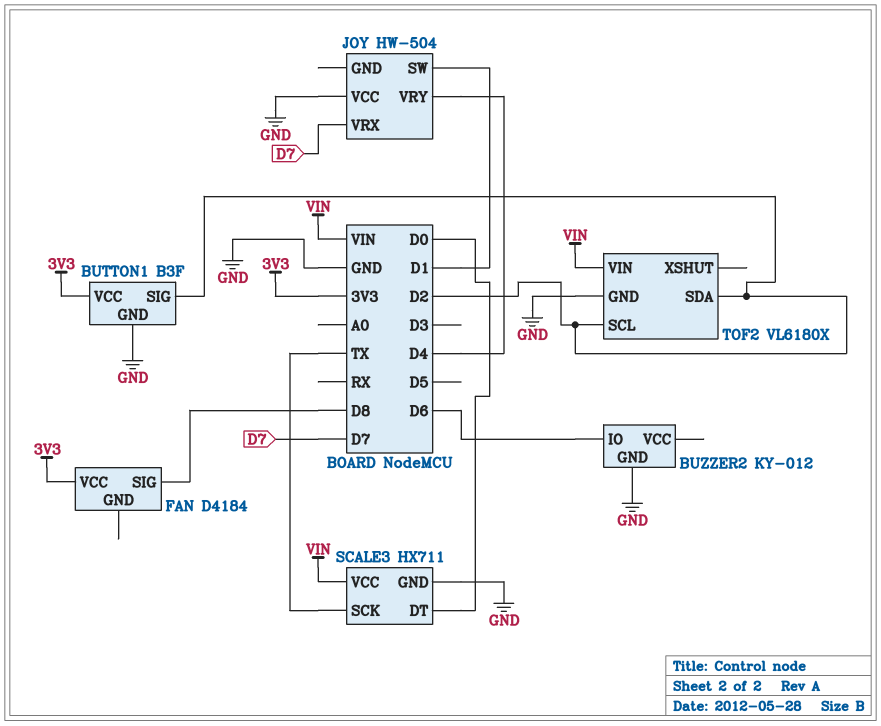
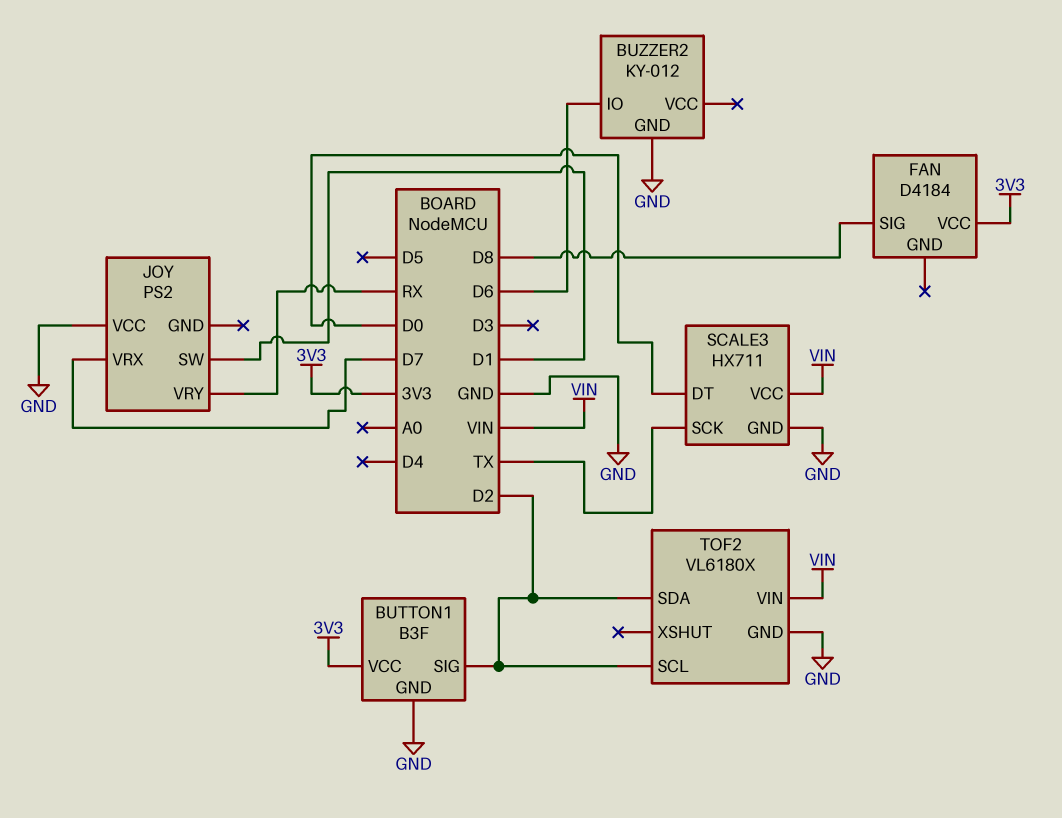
JOY: HW-504 -> PS2
JOY pin VRY: D4 -> RX

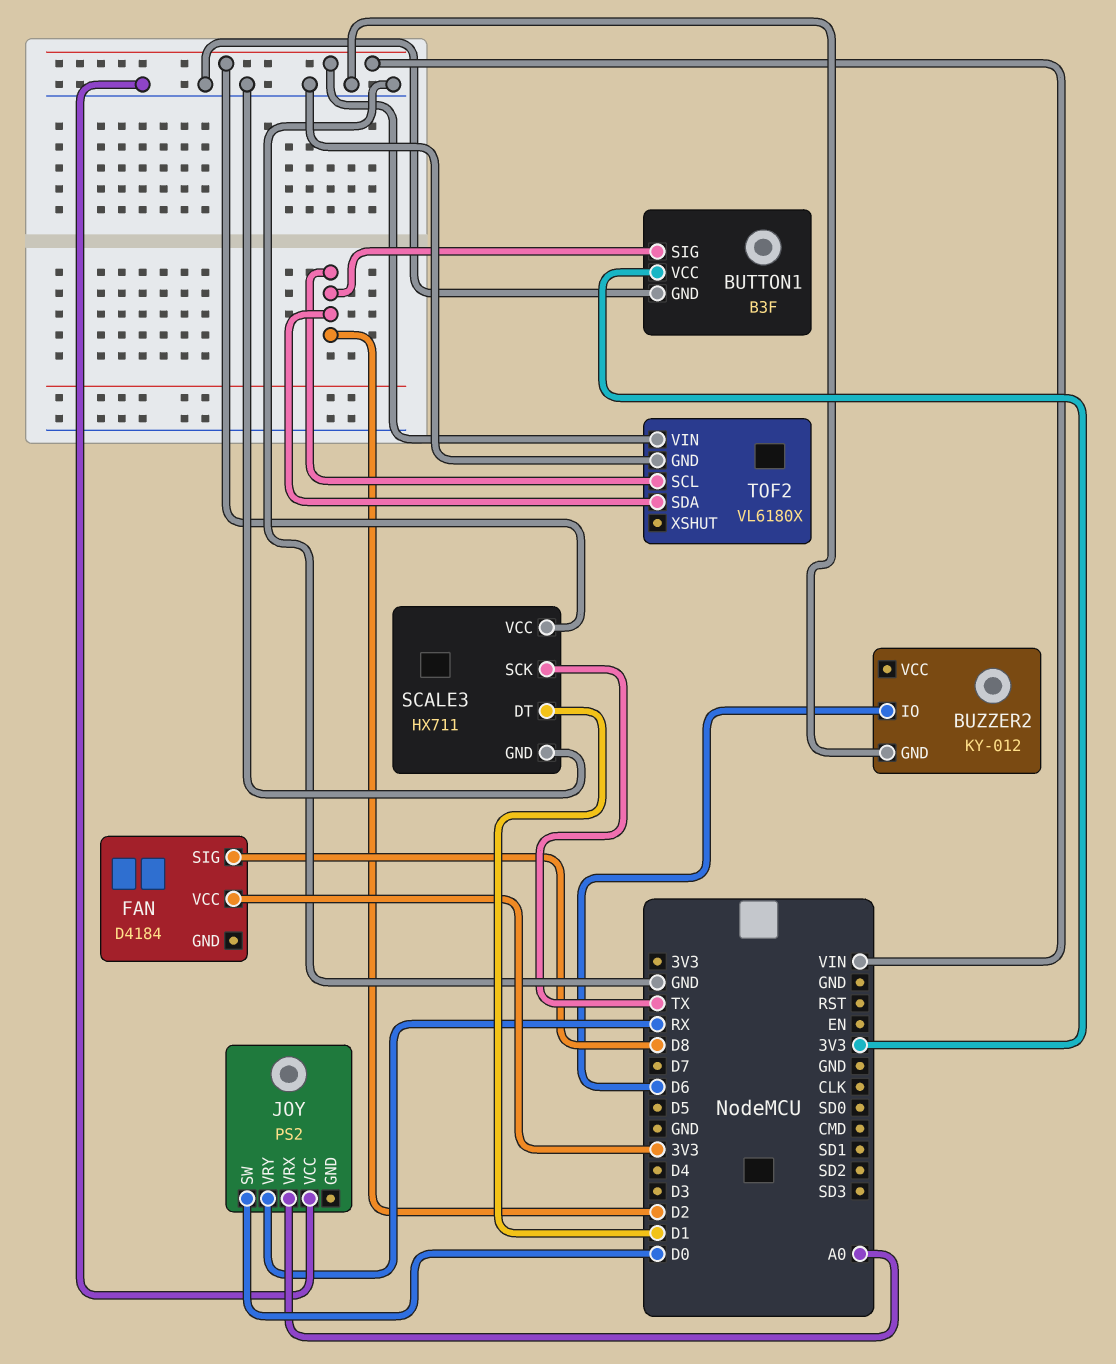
JOY pin SW: D1 -> D0
JOY pin VRX: D7 -> A0
SCALE3 pin DT: D0 -> D1

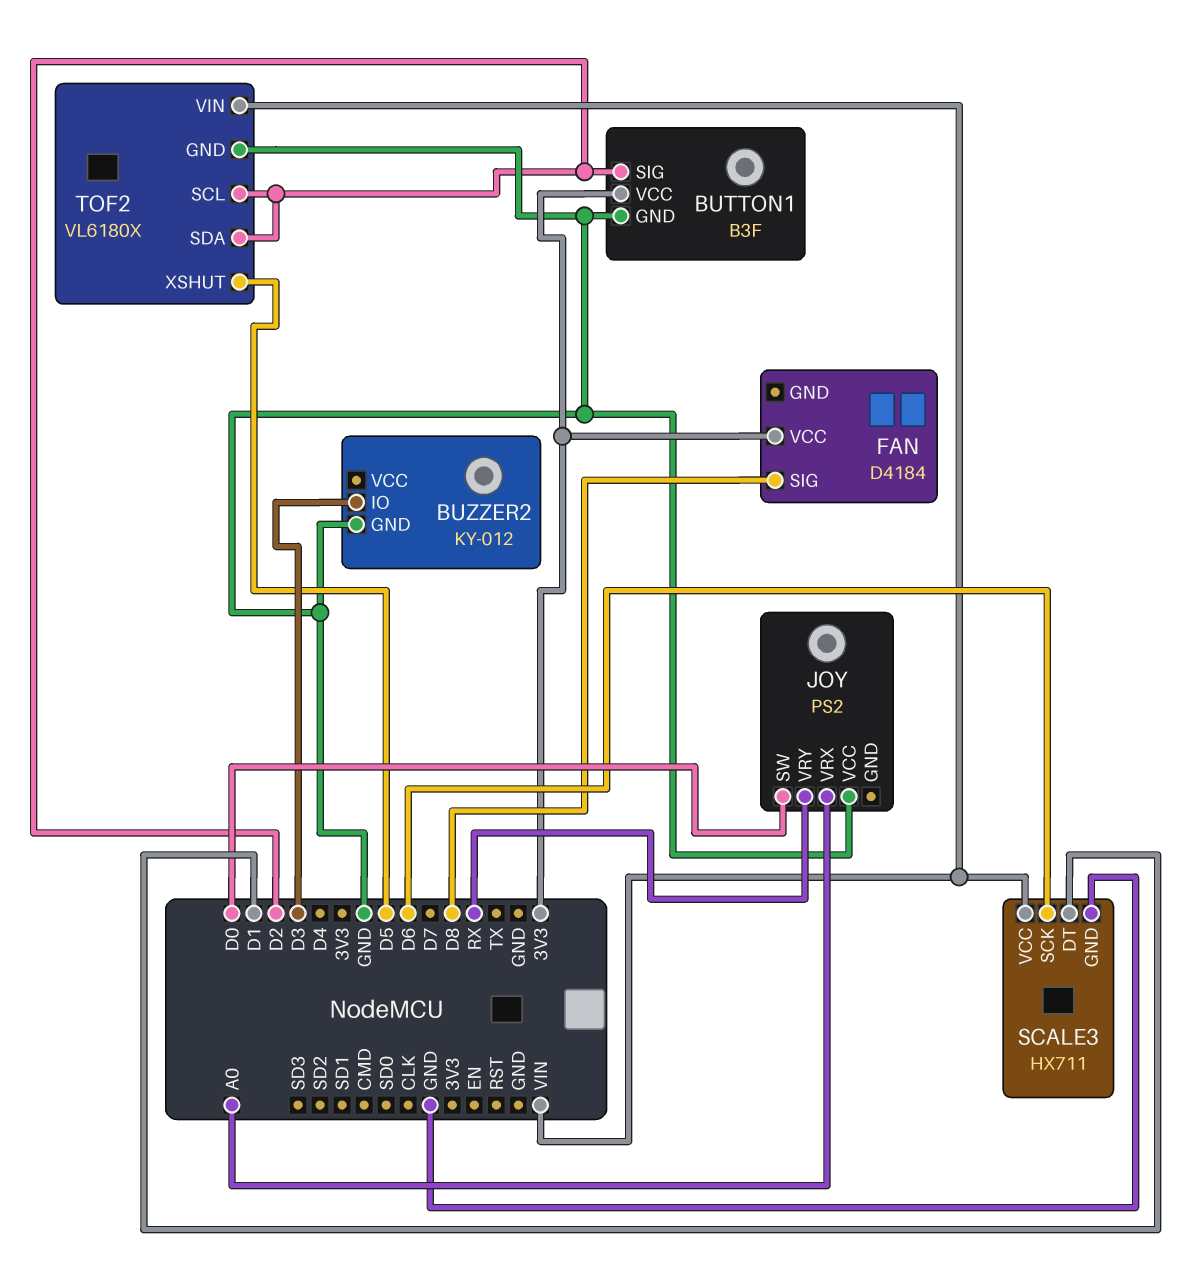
BUZZER2 pin IO: D6 -> D3
SCALE3 pin SCK: TX -> D6
TOF2 pin XSHUT: none -> D5

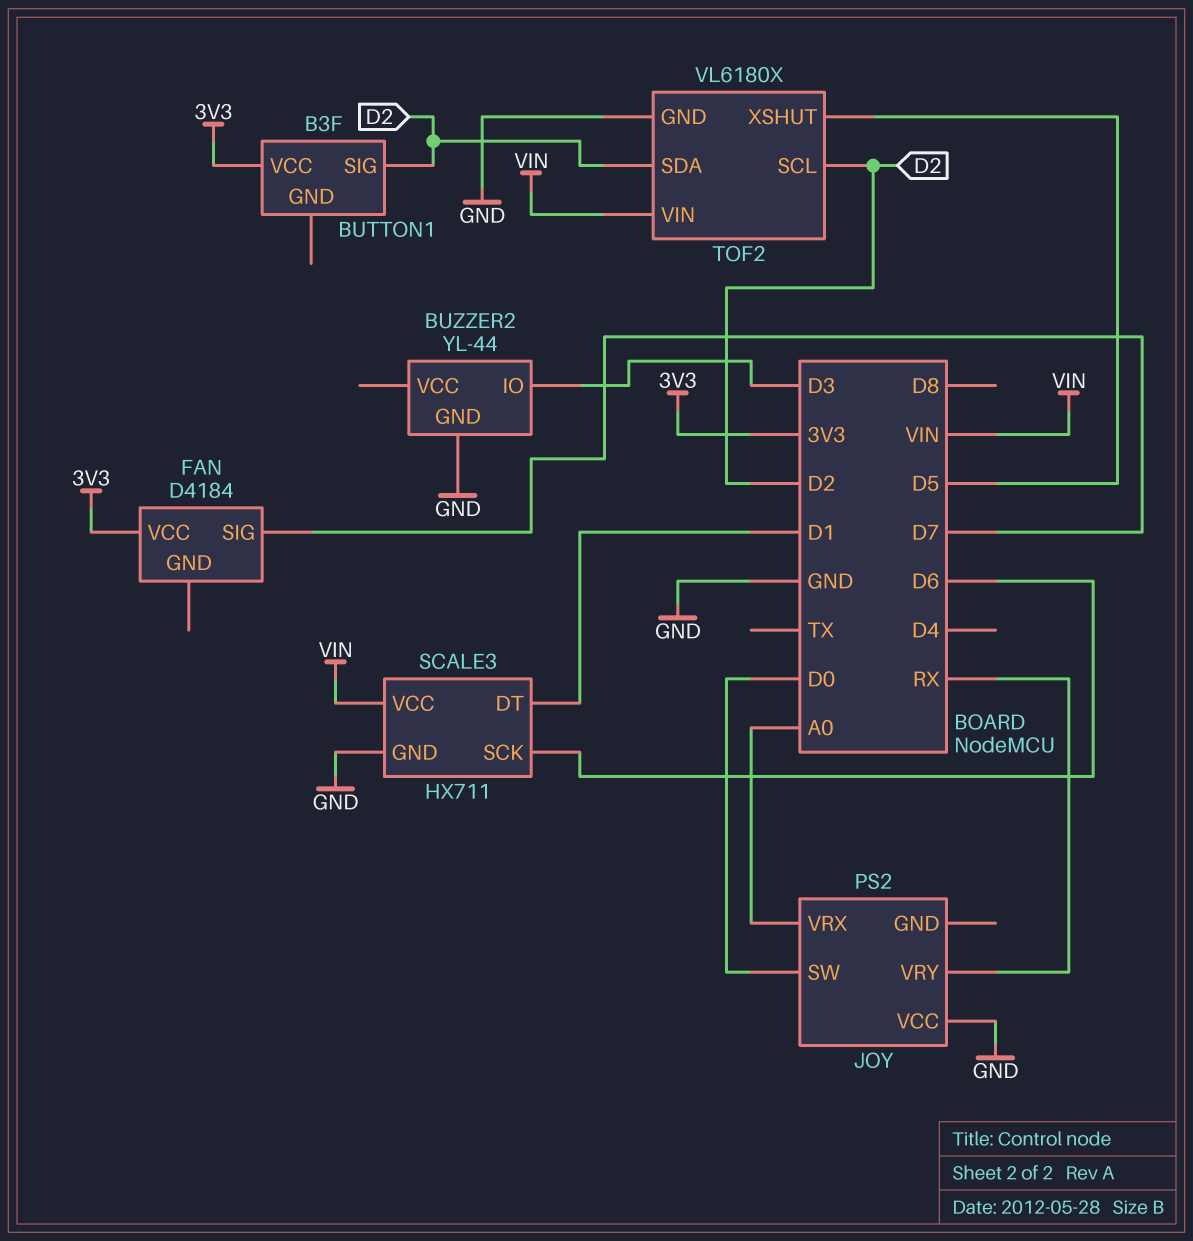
BUTTON1 pin GND: GND -> none
BUZZER2: KY-012 -> YL-44
FAN pin SIG: D8 -> D7

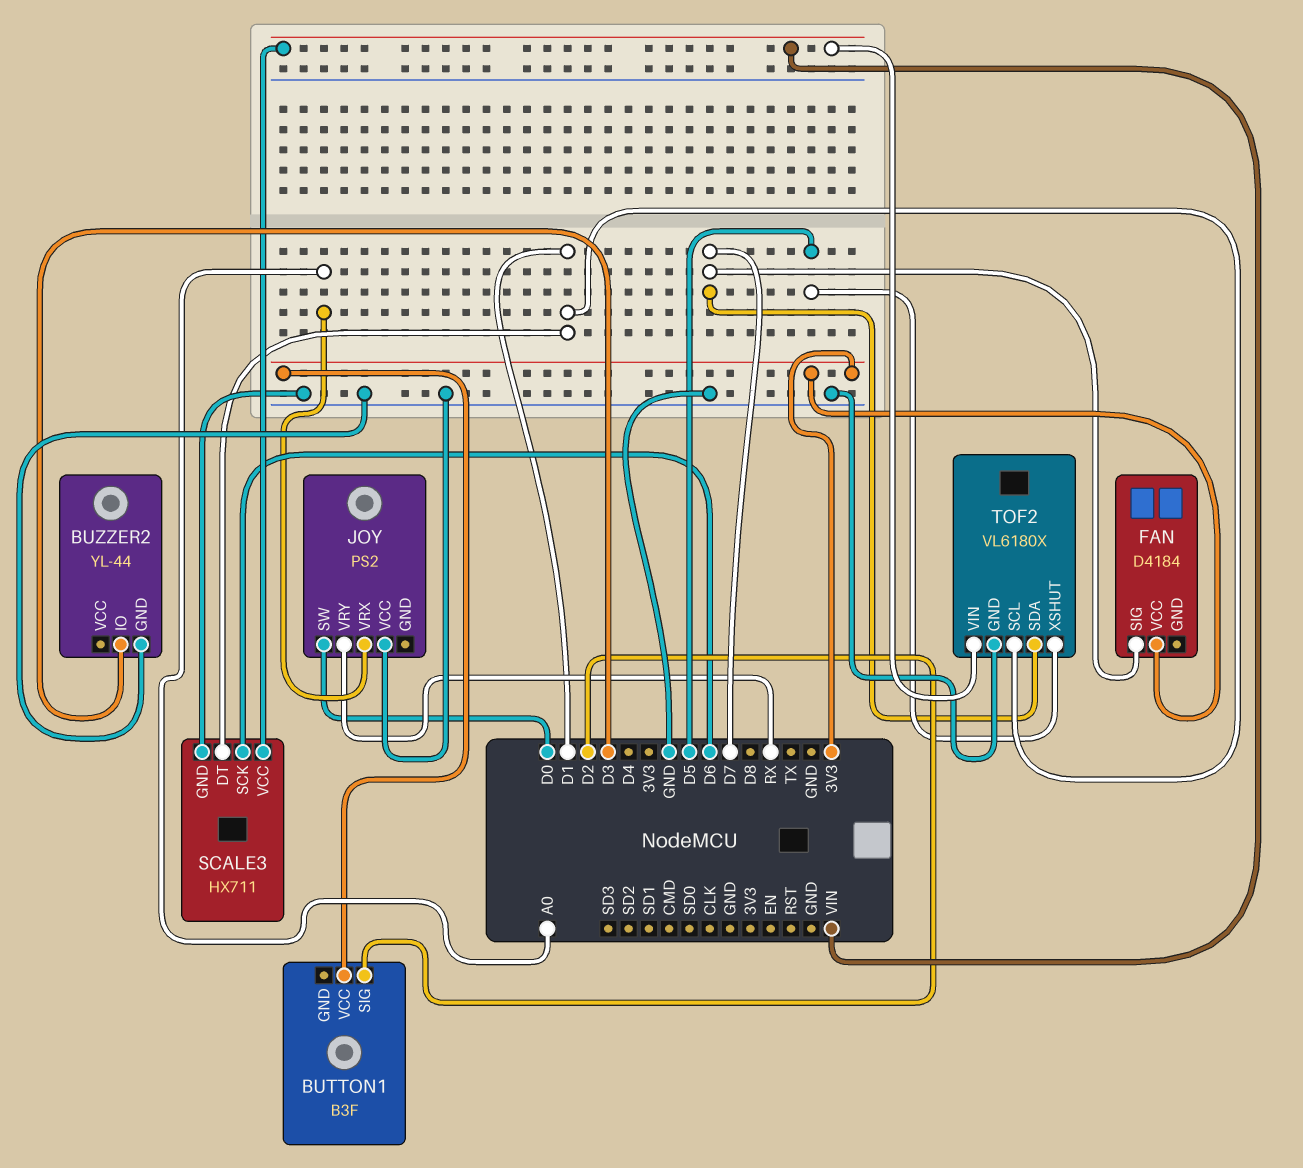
TOF2 pin SCL: D2 -> D1
TOF2 pin SDA: D2 -> D7

